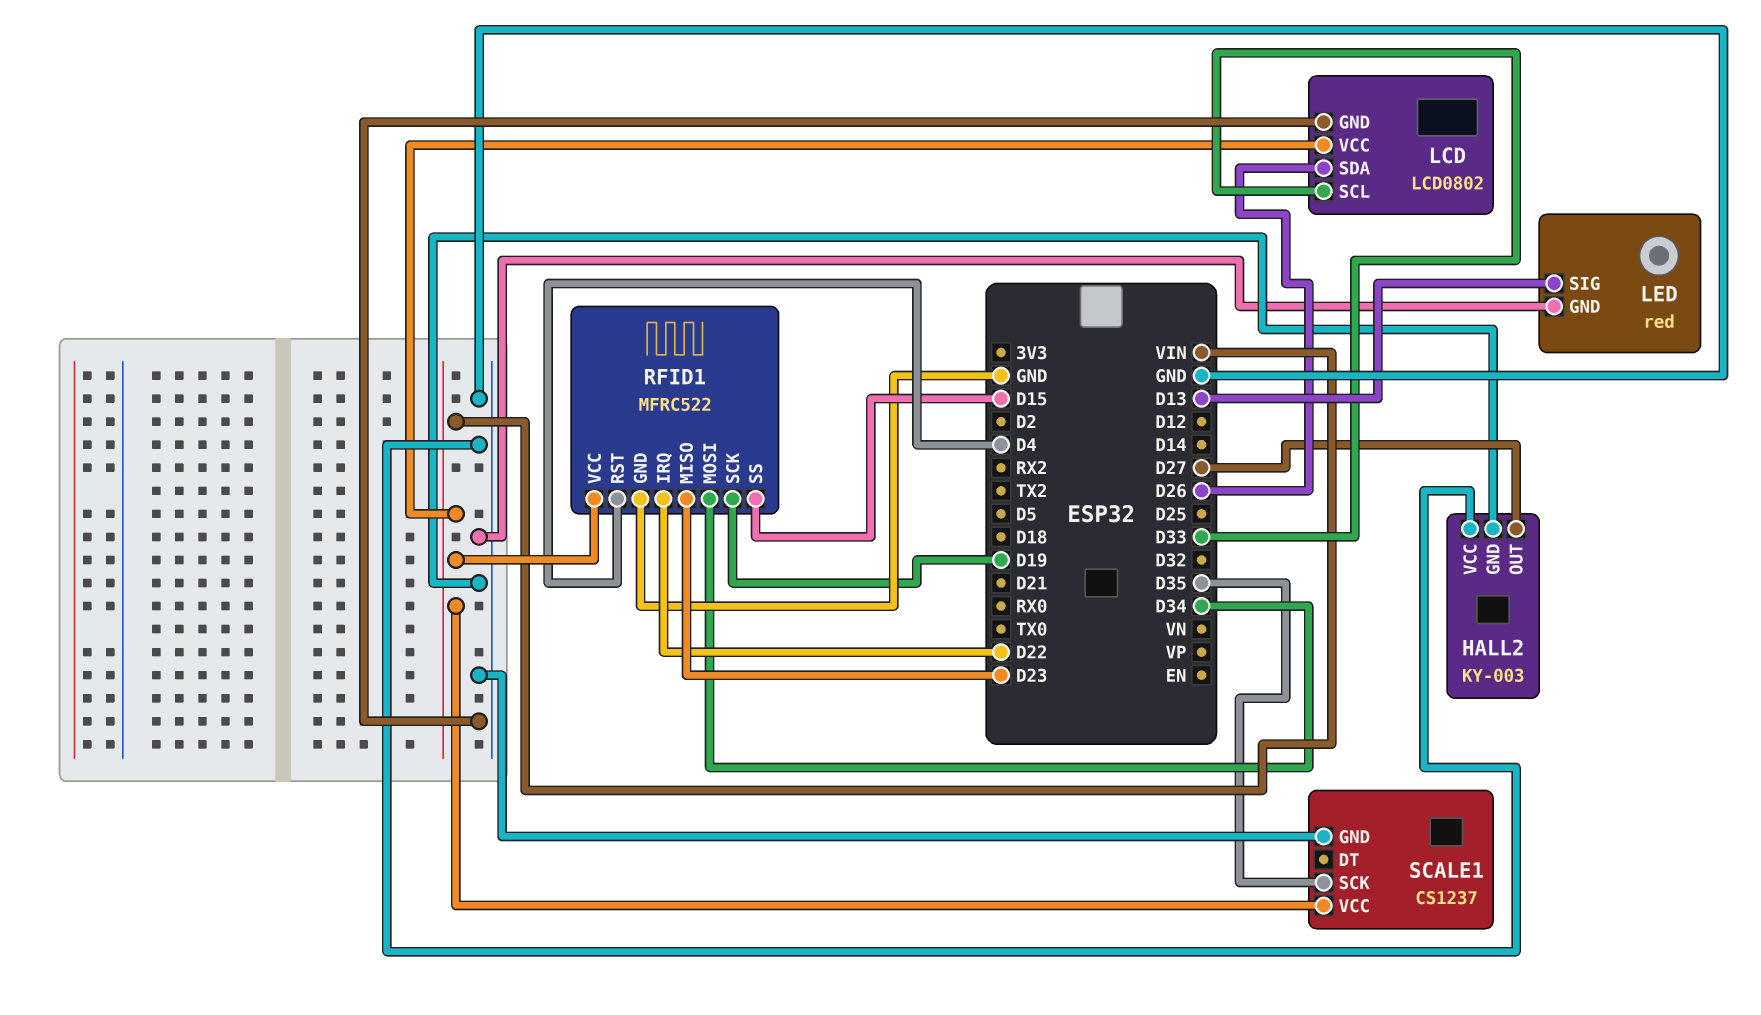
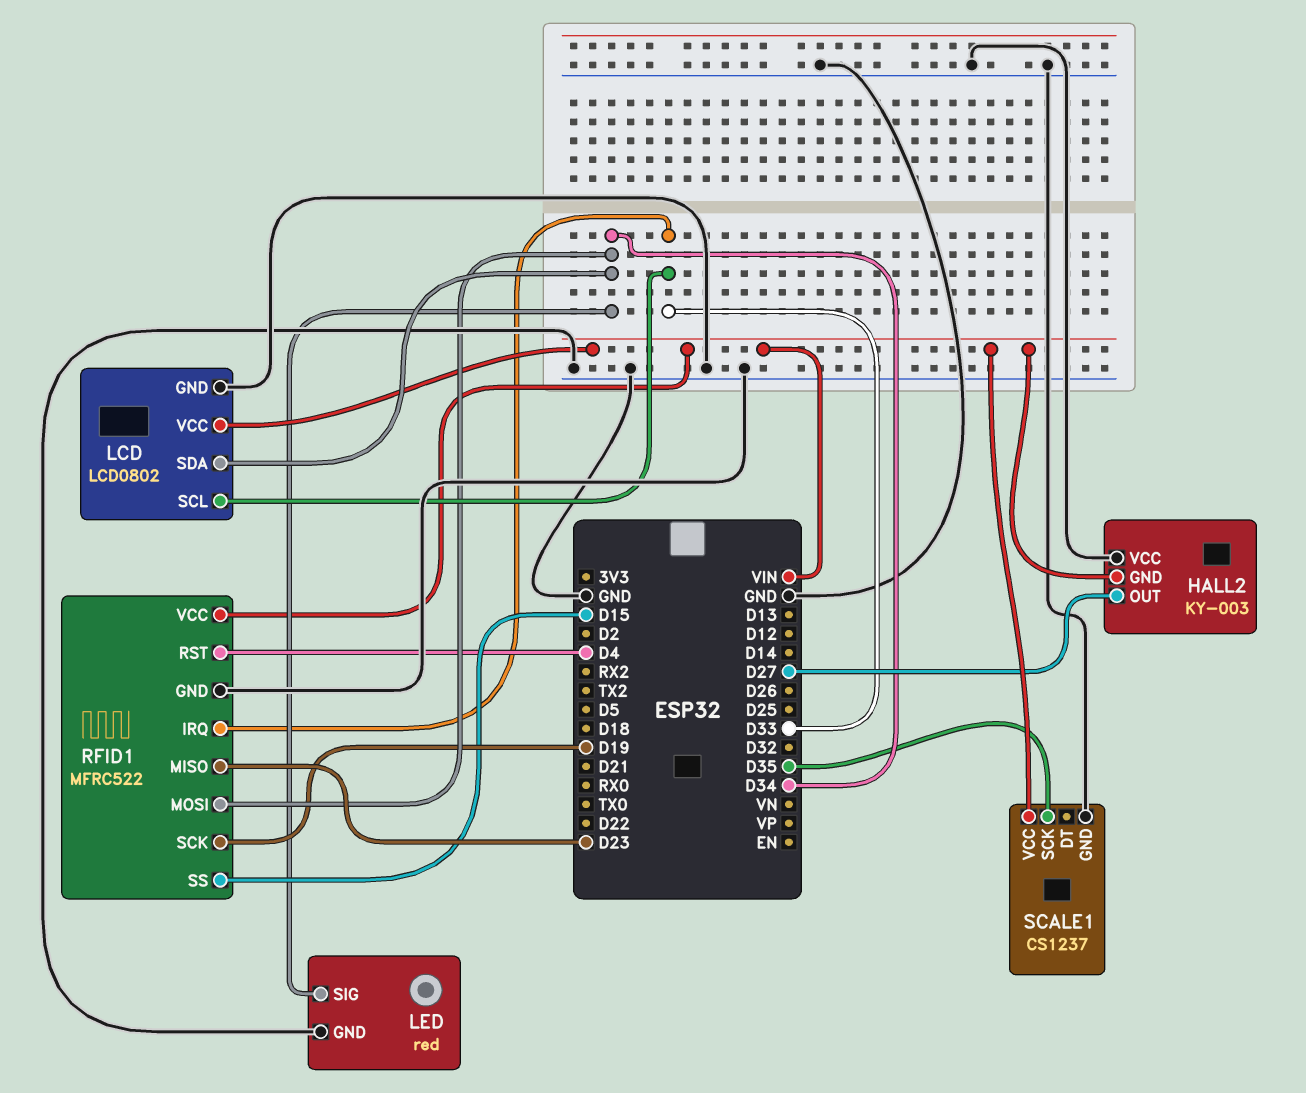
HALL2 pin GND: GND -> VIN
LCD pin SDA: D26 -> D34
LED pin SIG: D13 -> D34
RFID1 pin IRQ: D22 -> D33

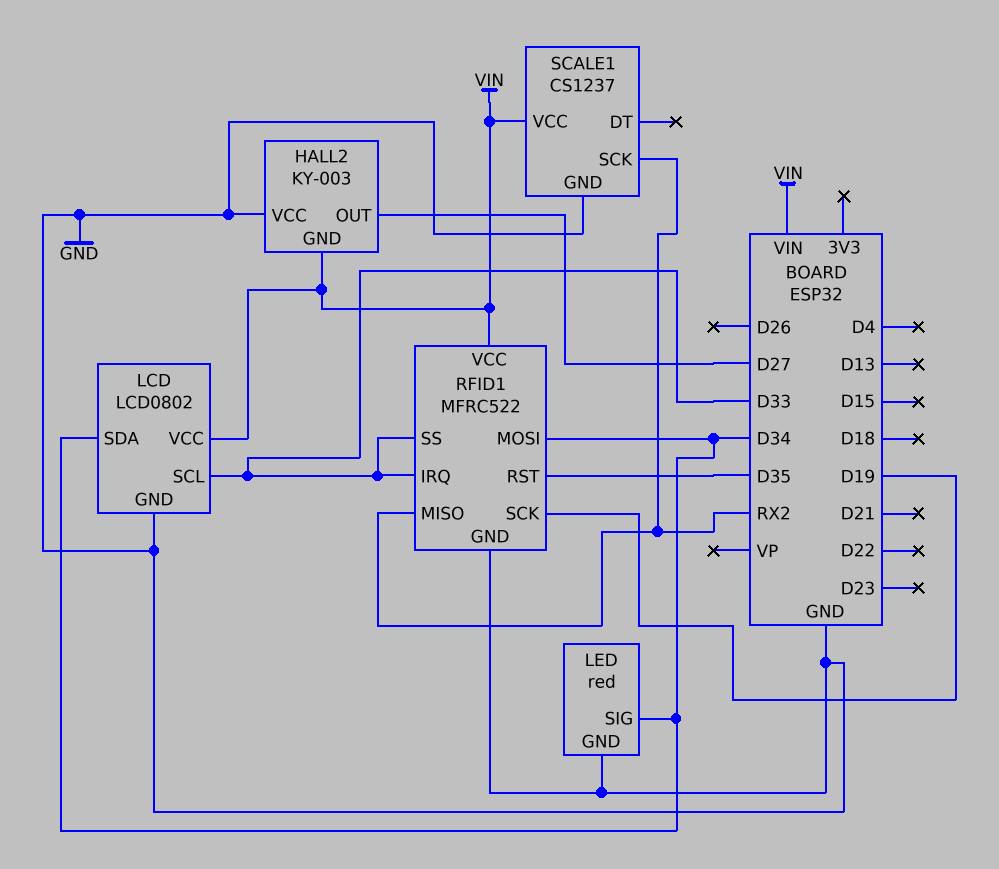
RFID1 pin MISO: D23 -> RX2
RFID1 pin RST: D4 -> D35
RFID1 pin SS: D15 -> D33
SCALE1 pin SCK: D35 -> RX2

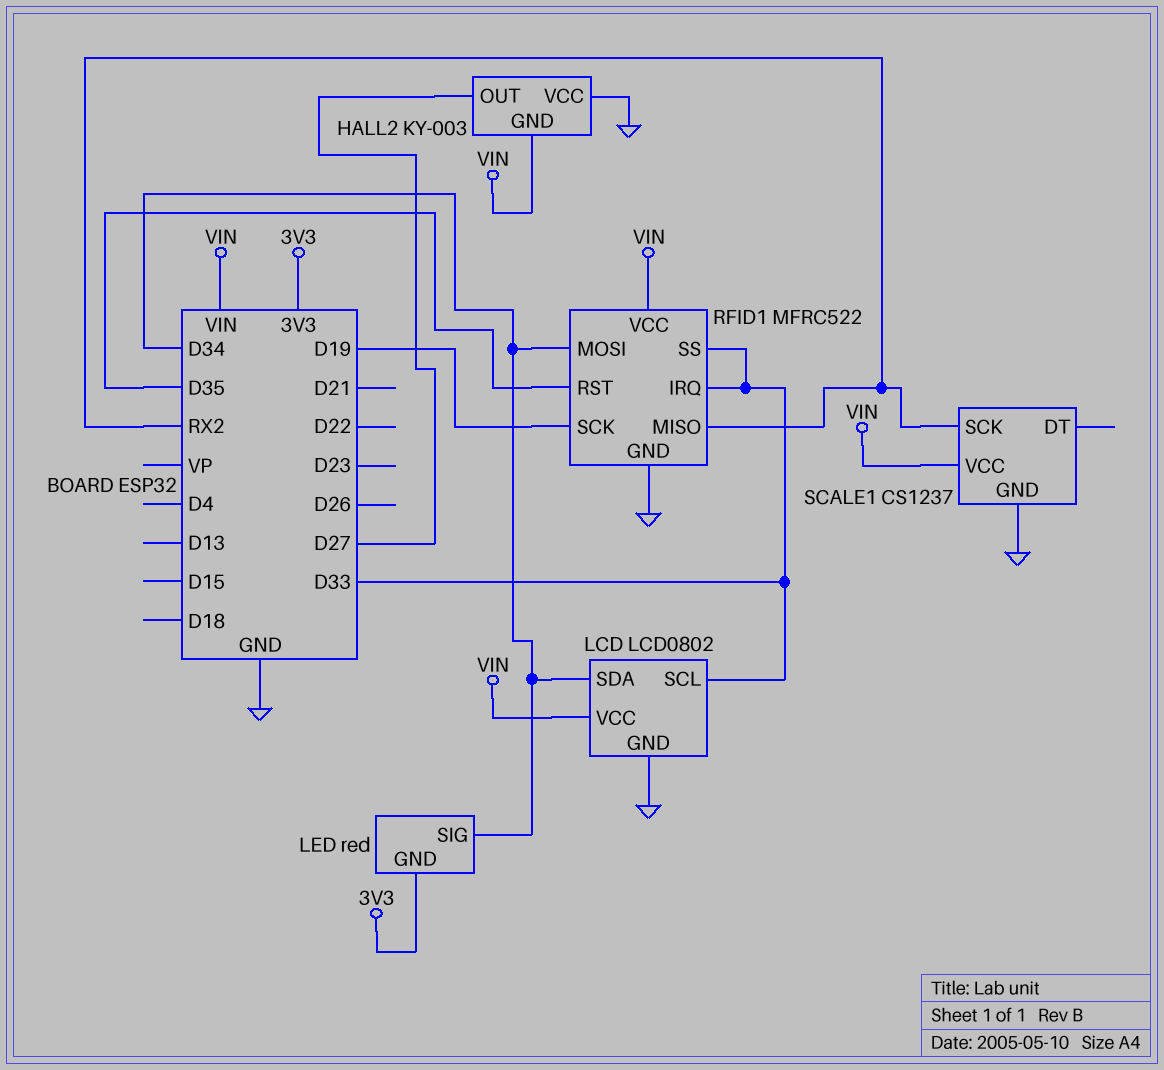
LED pin GND: GND -> 3V3

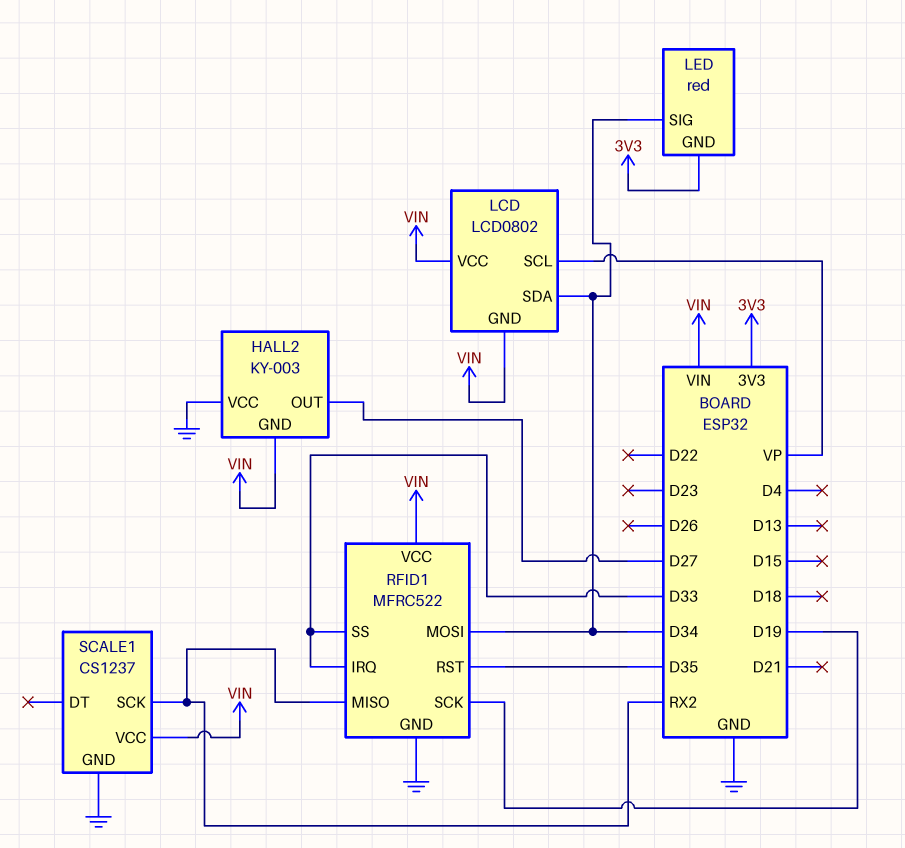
LCD pin GND: GND -> VIN
LCD pin SCL: D33 -> VP

